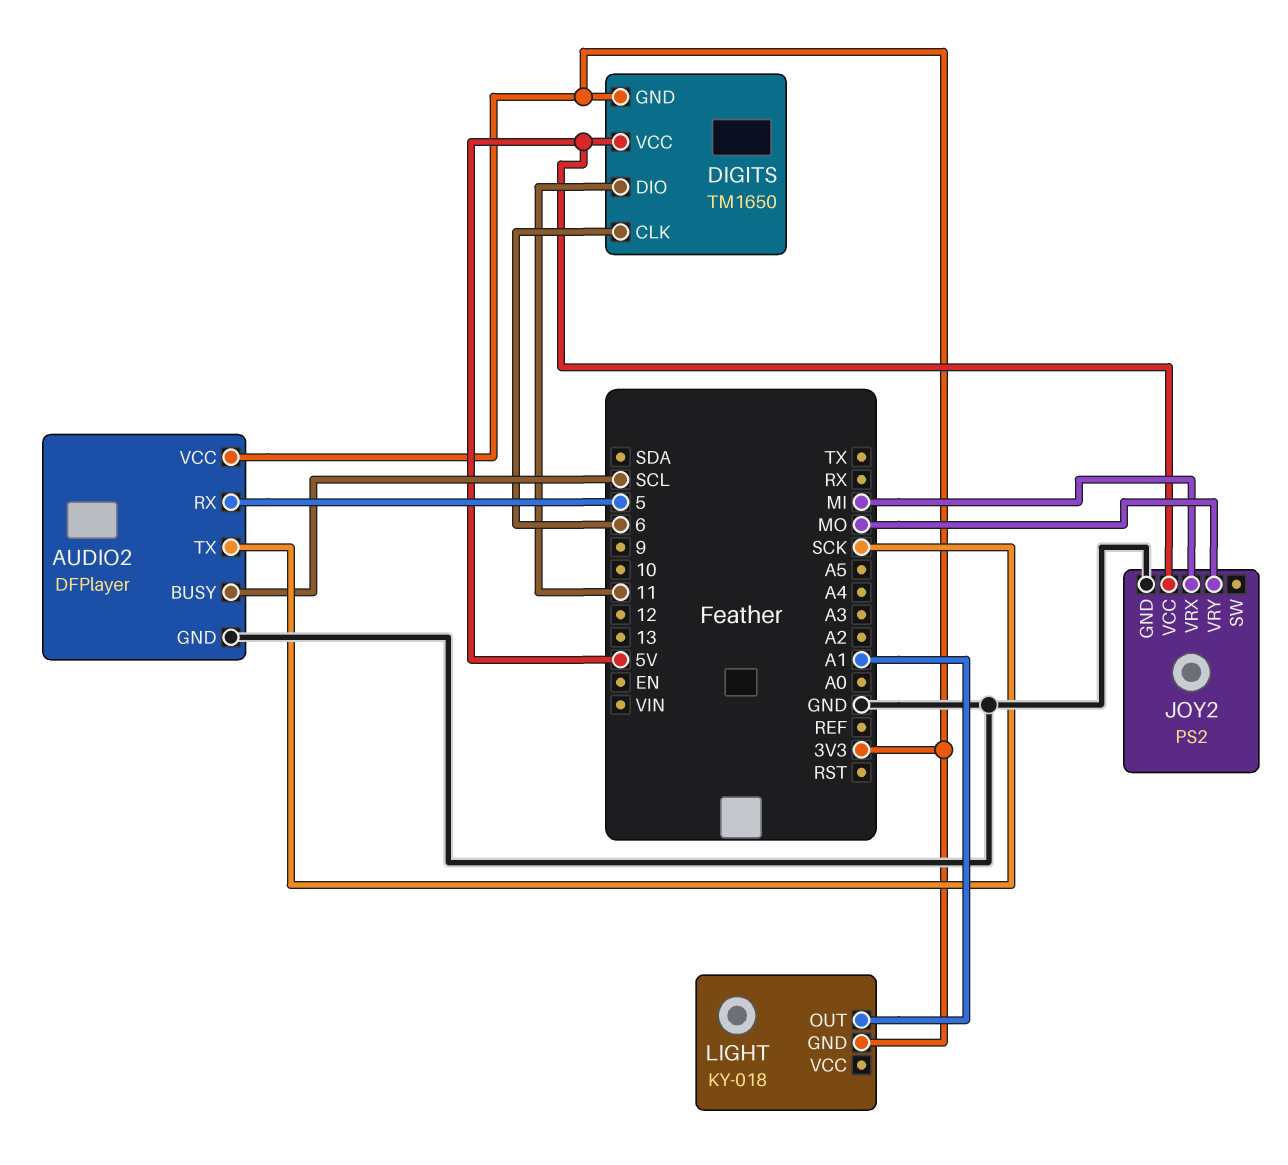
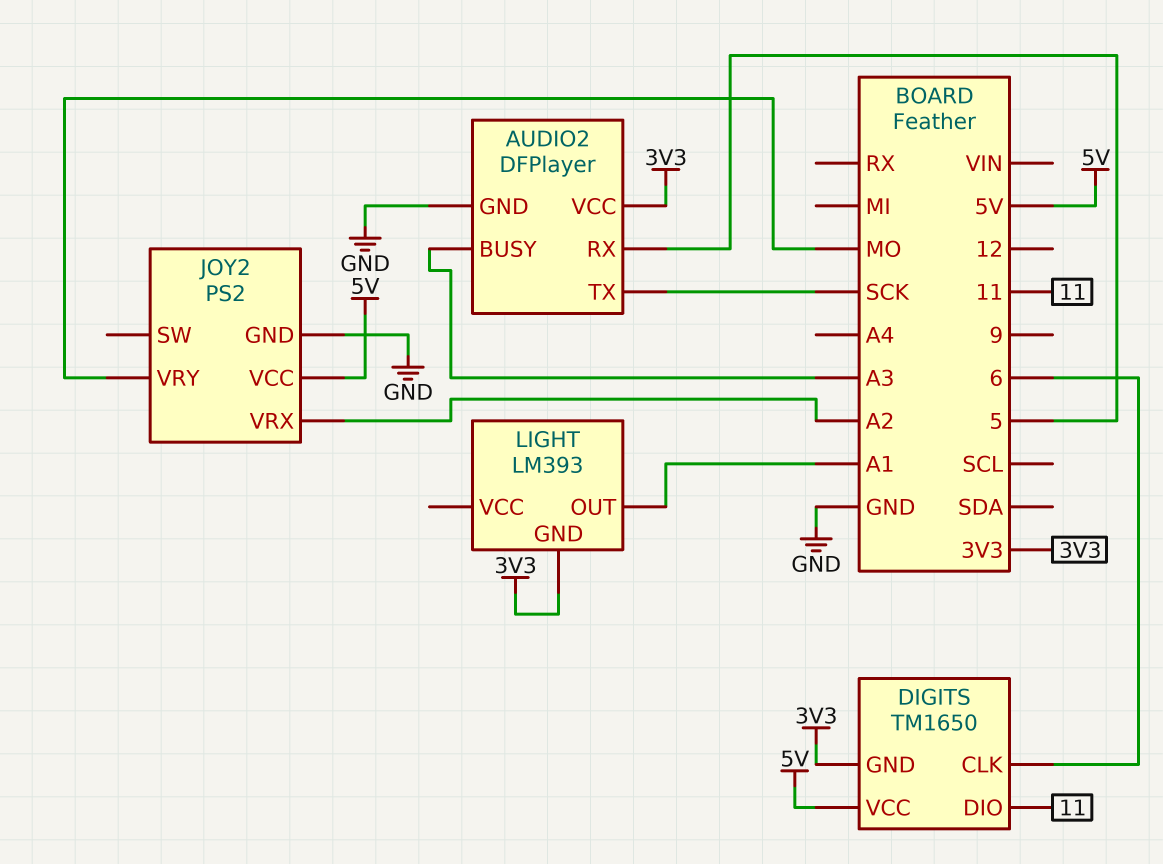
AUDIO2 pin BUSY: SCL -> A3
JOY2 pin VRX: MI -> A2
LIGHT: KY-018 -> LM393

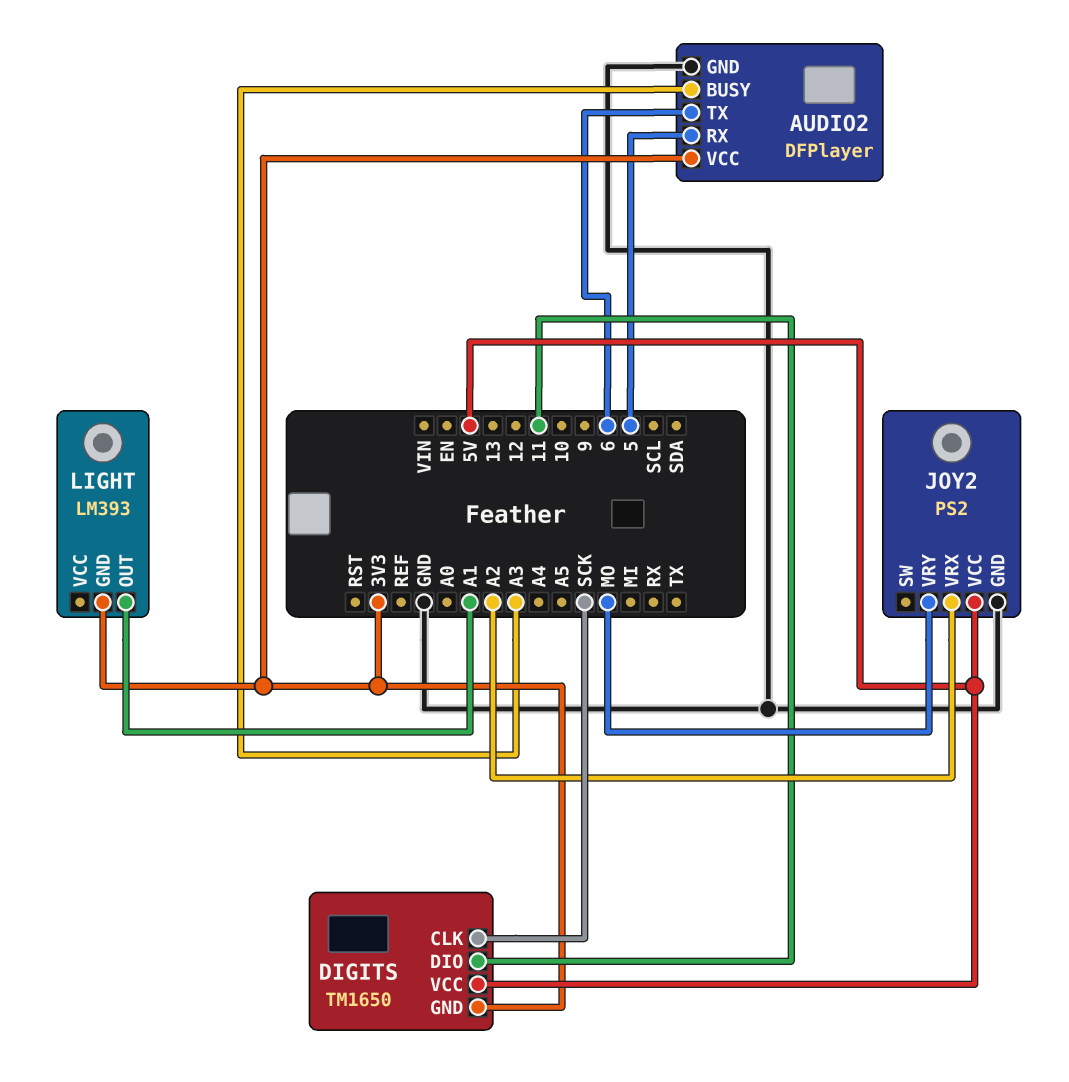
AUDIO2 pin TX: SCK -> 6
DIGITS pin CLK: 6 -> SCK

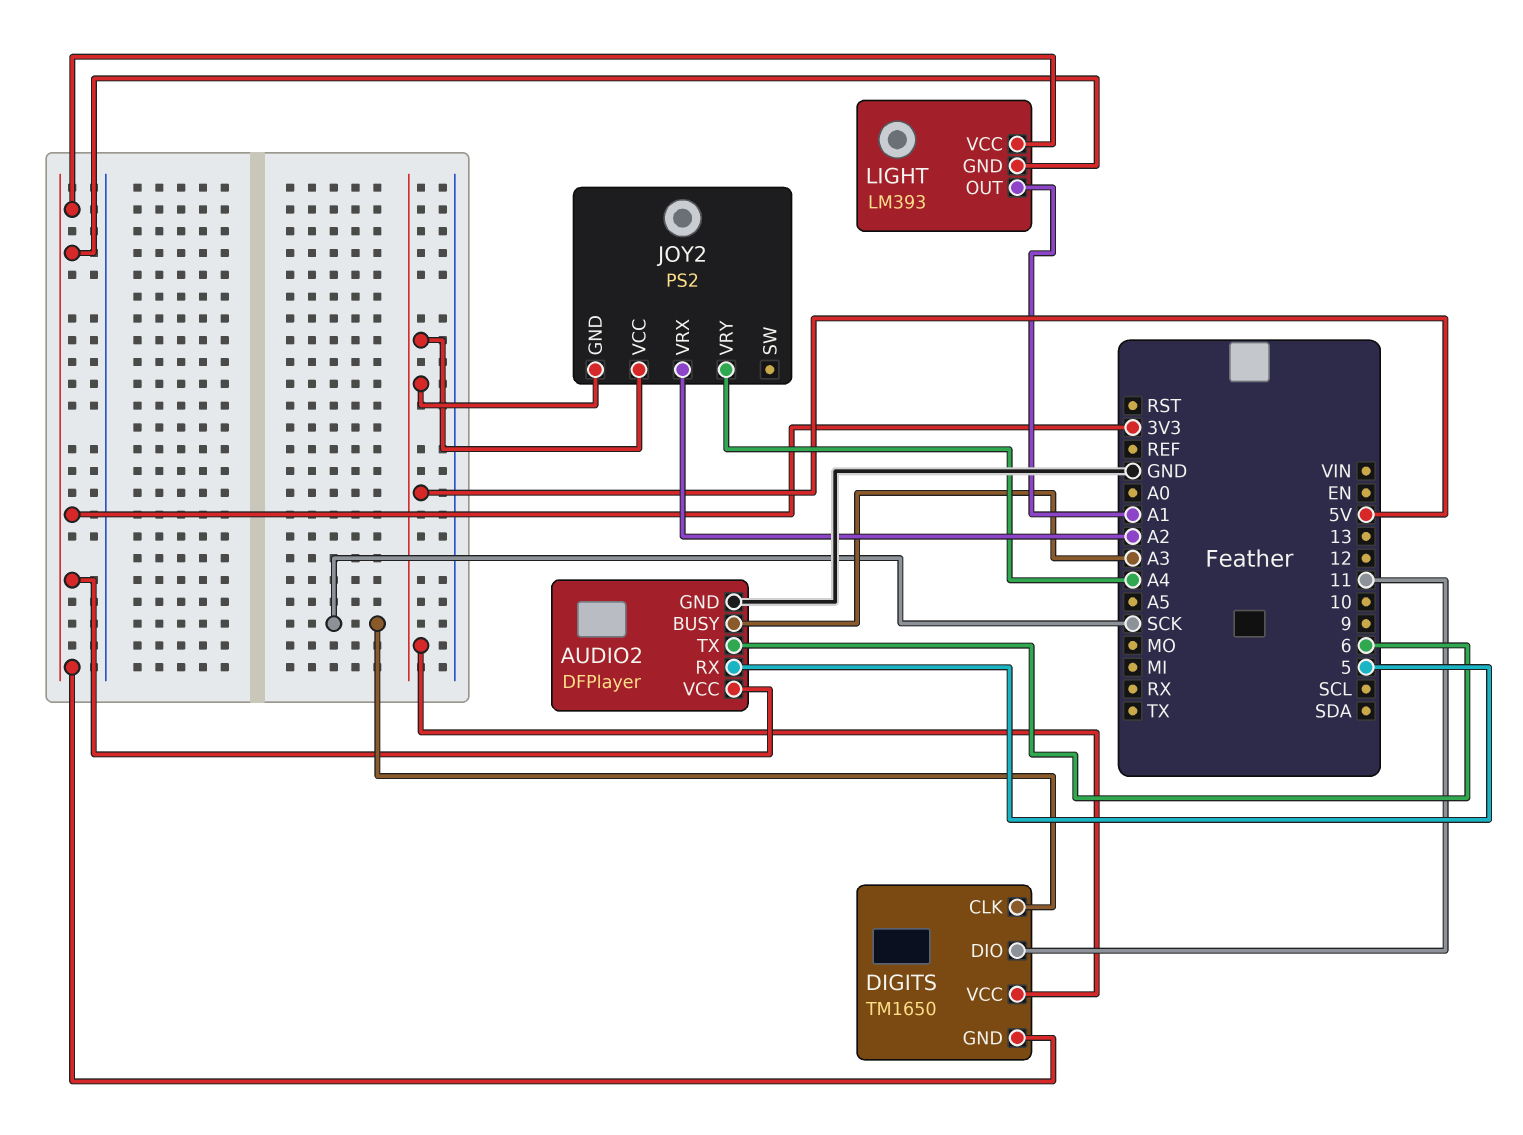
JOY2 pin GND: GND -> 5V
JOY2 pin VRY: MO -> A4
LIGHT pin VCC: none -> 3V3

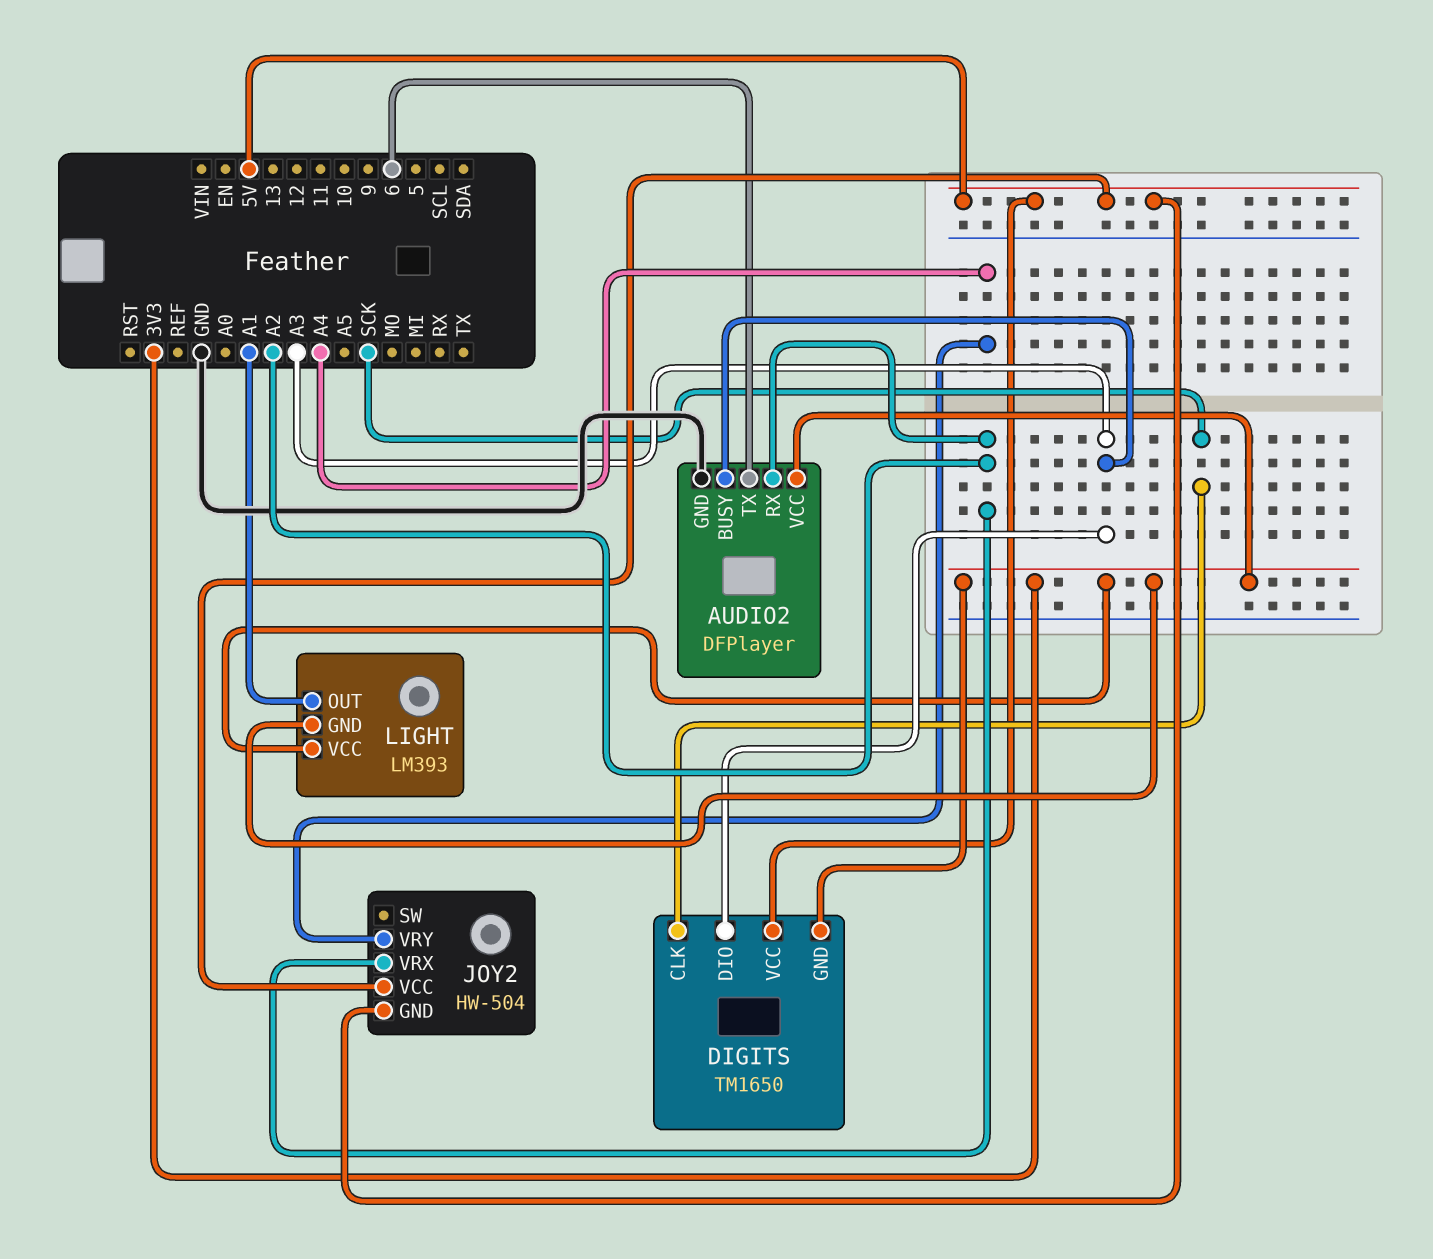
AUDIO2 pin RX: 5 -> A2
DIGITS pin DIO: 11 -> A3
JOY2: PS2 -> HW-504

